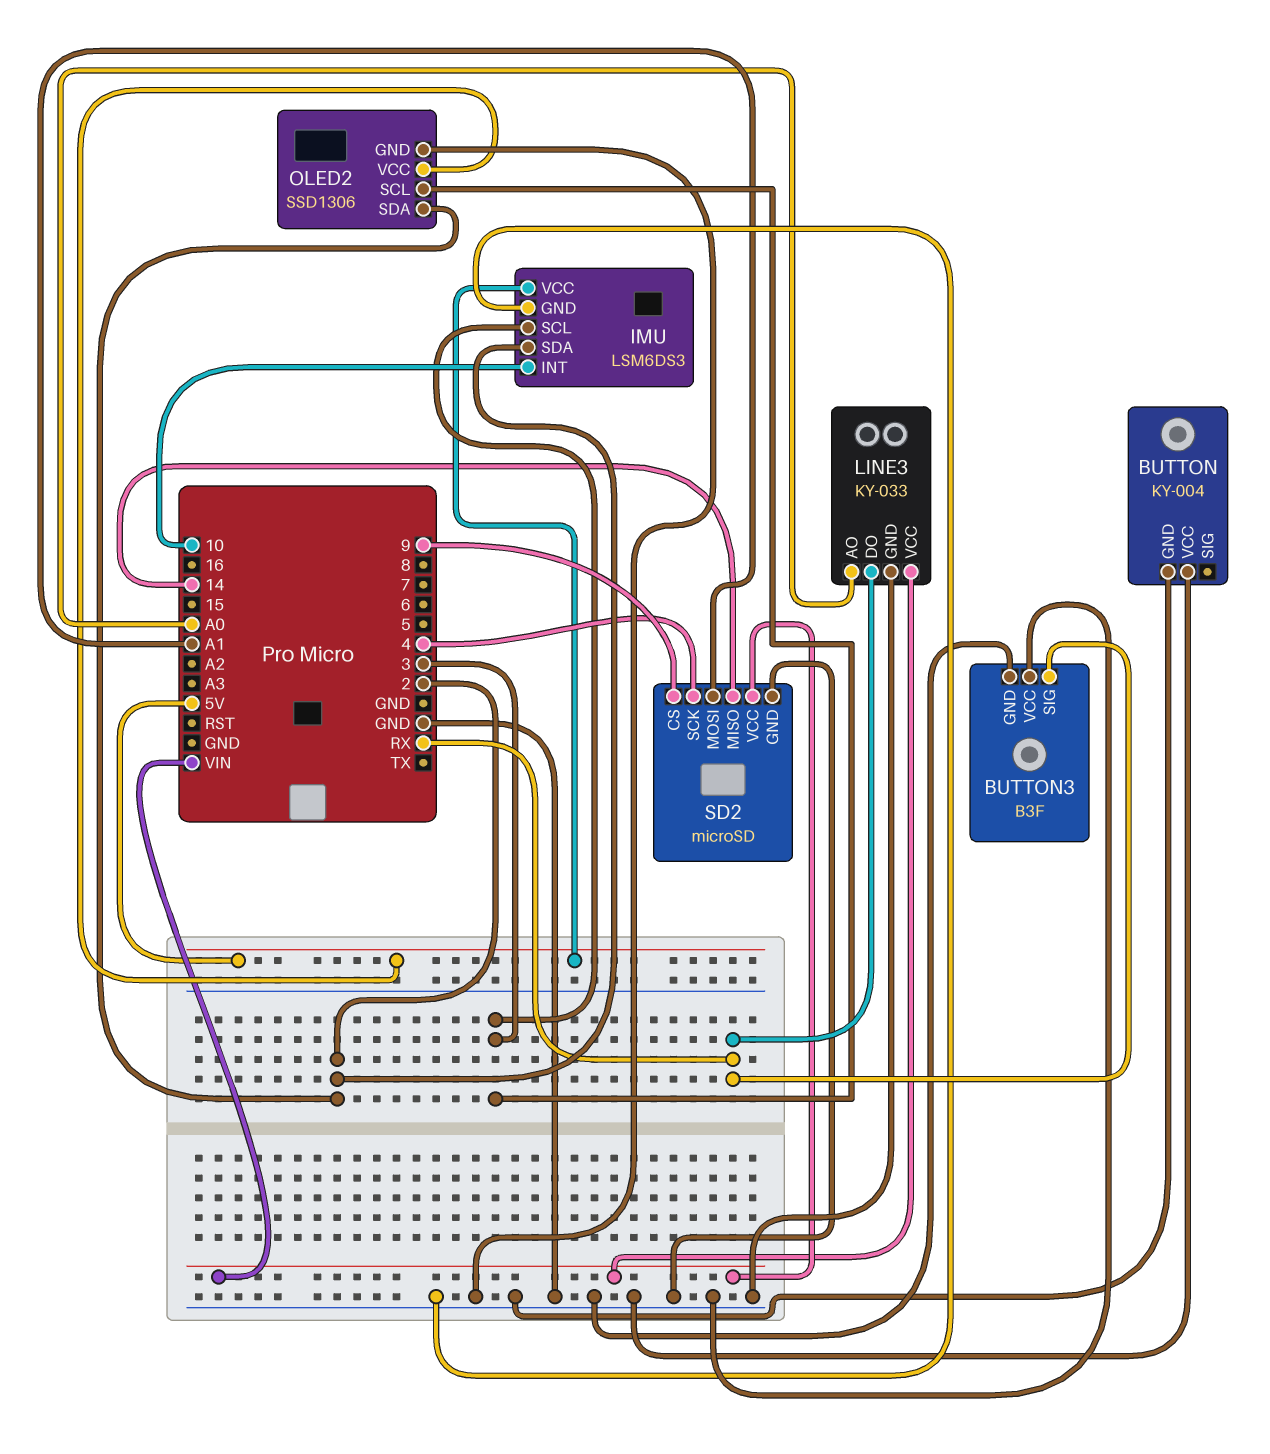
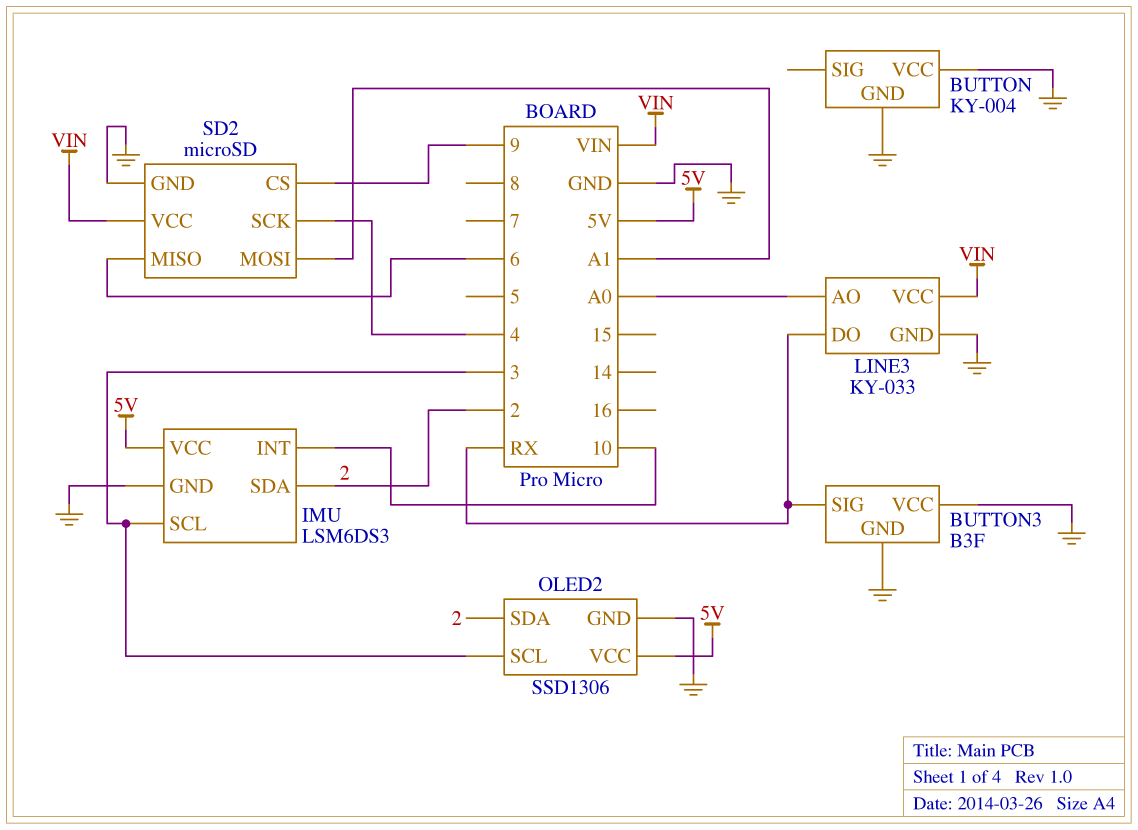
SD2 pin MISO: 14 -> 6

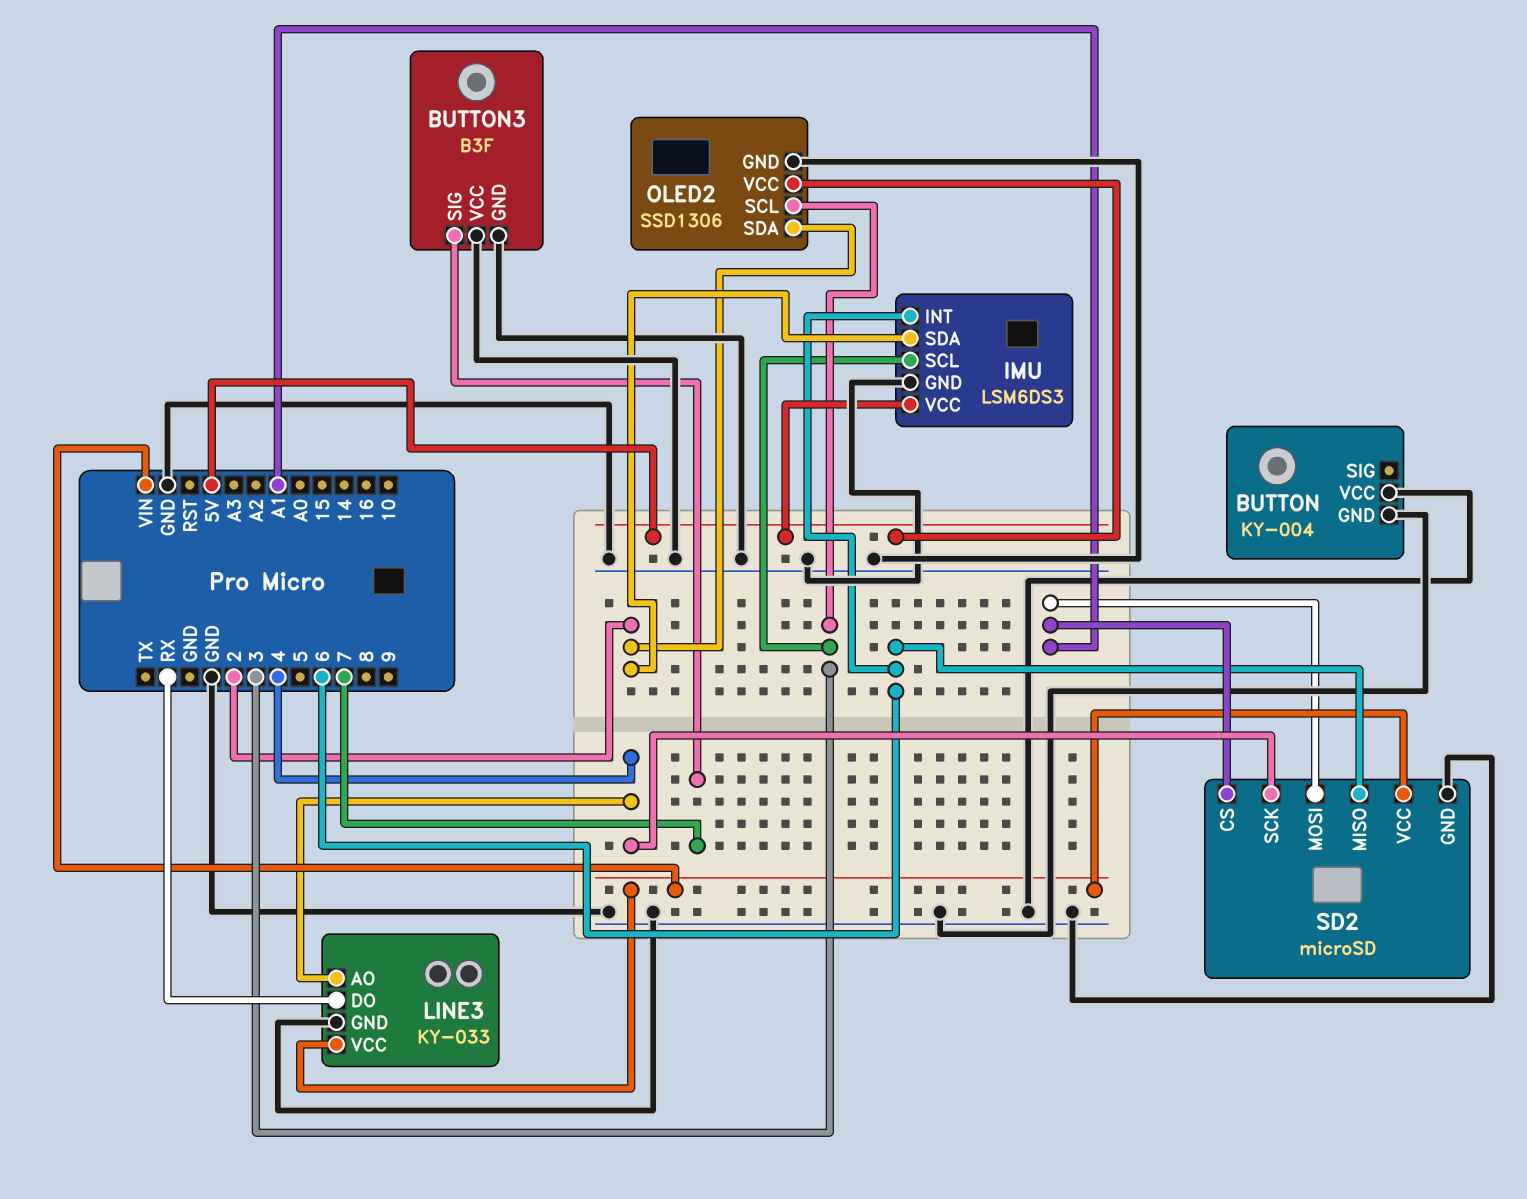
BUTTON3 pin SIG: RX -> 7
IMU pin INT: 10 -> 6
LINE3 pin AO: A0 -> 4
SD2 pin CS: 9 -> A1

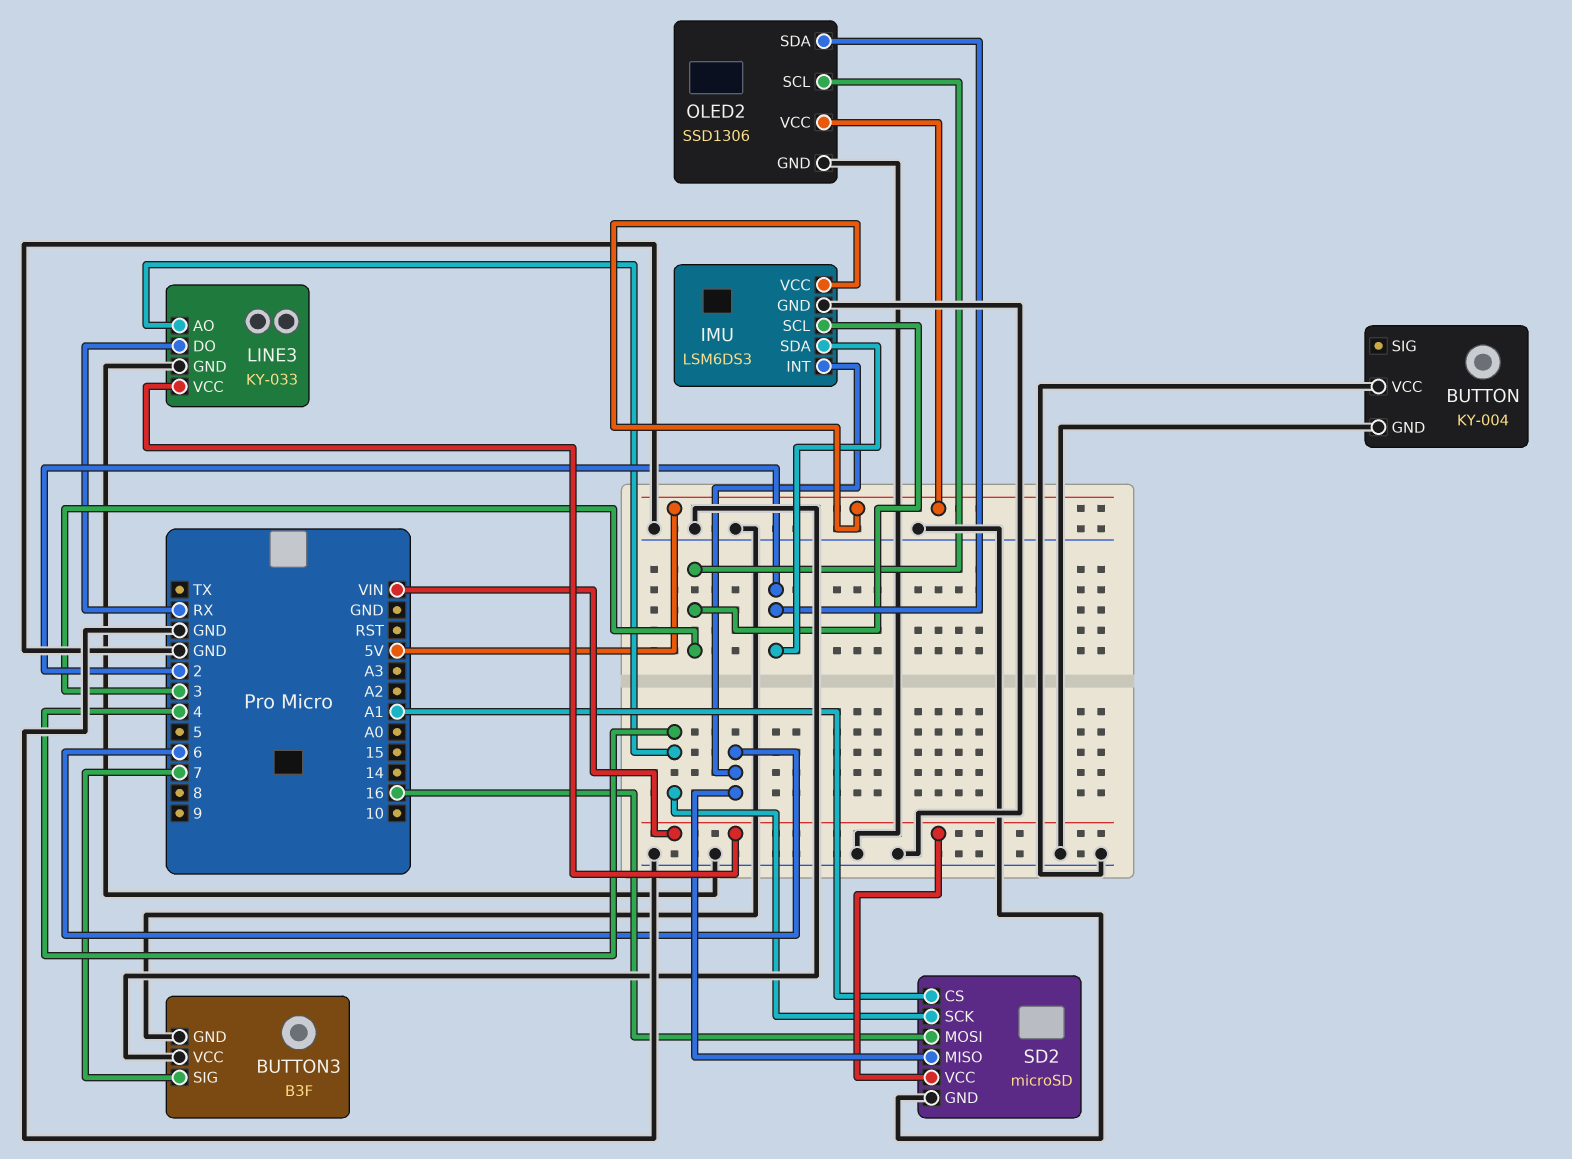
SD2 pin MOSI: A1 -> 16

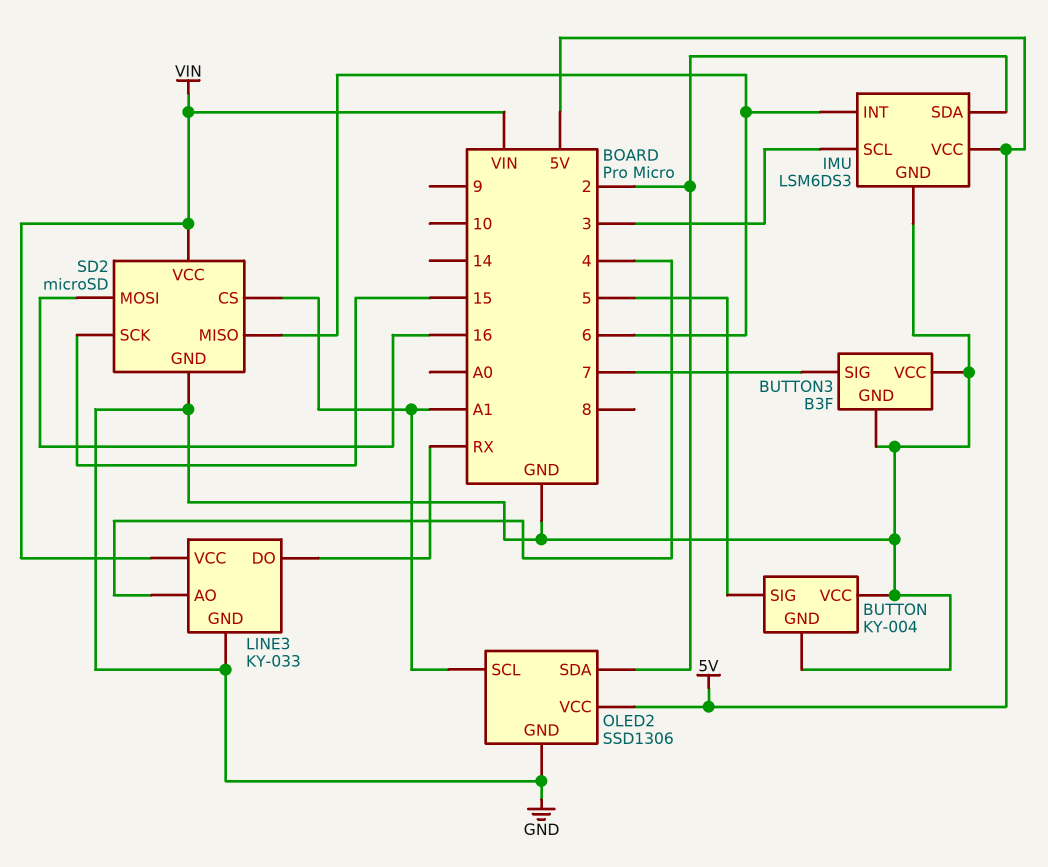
BUTTON pin SIG: none -> 5
OLED2 pin SCL: 3 -> A1
SD2 pin SCK: 4 -> 15

